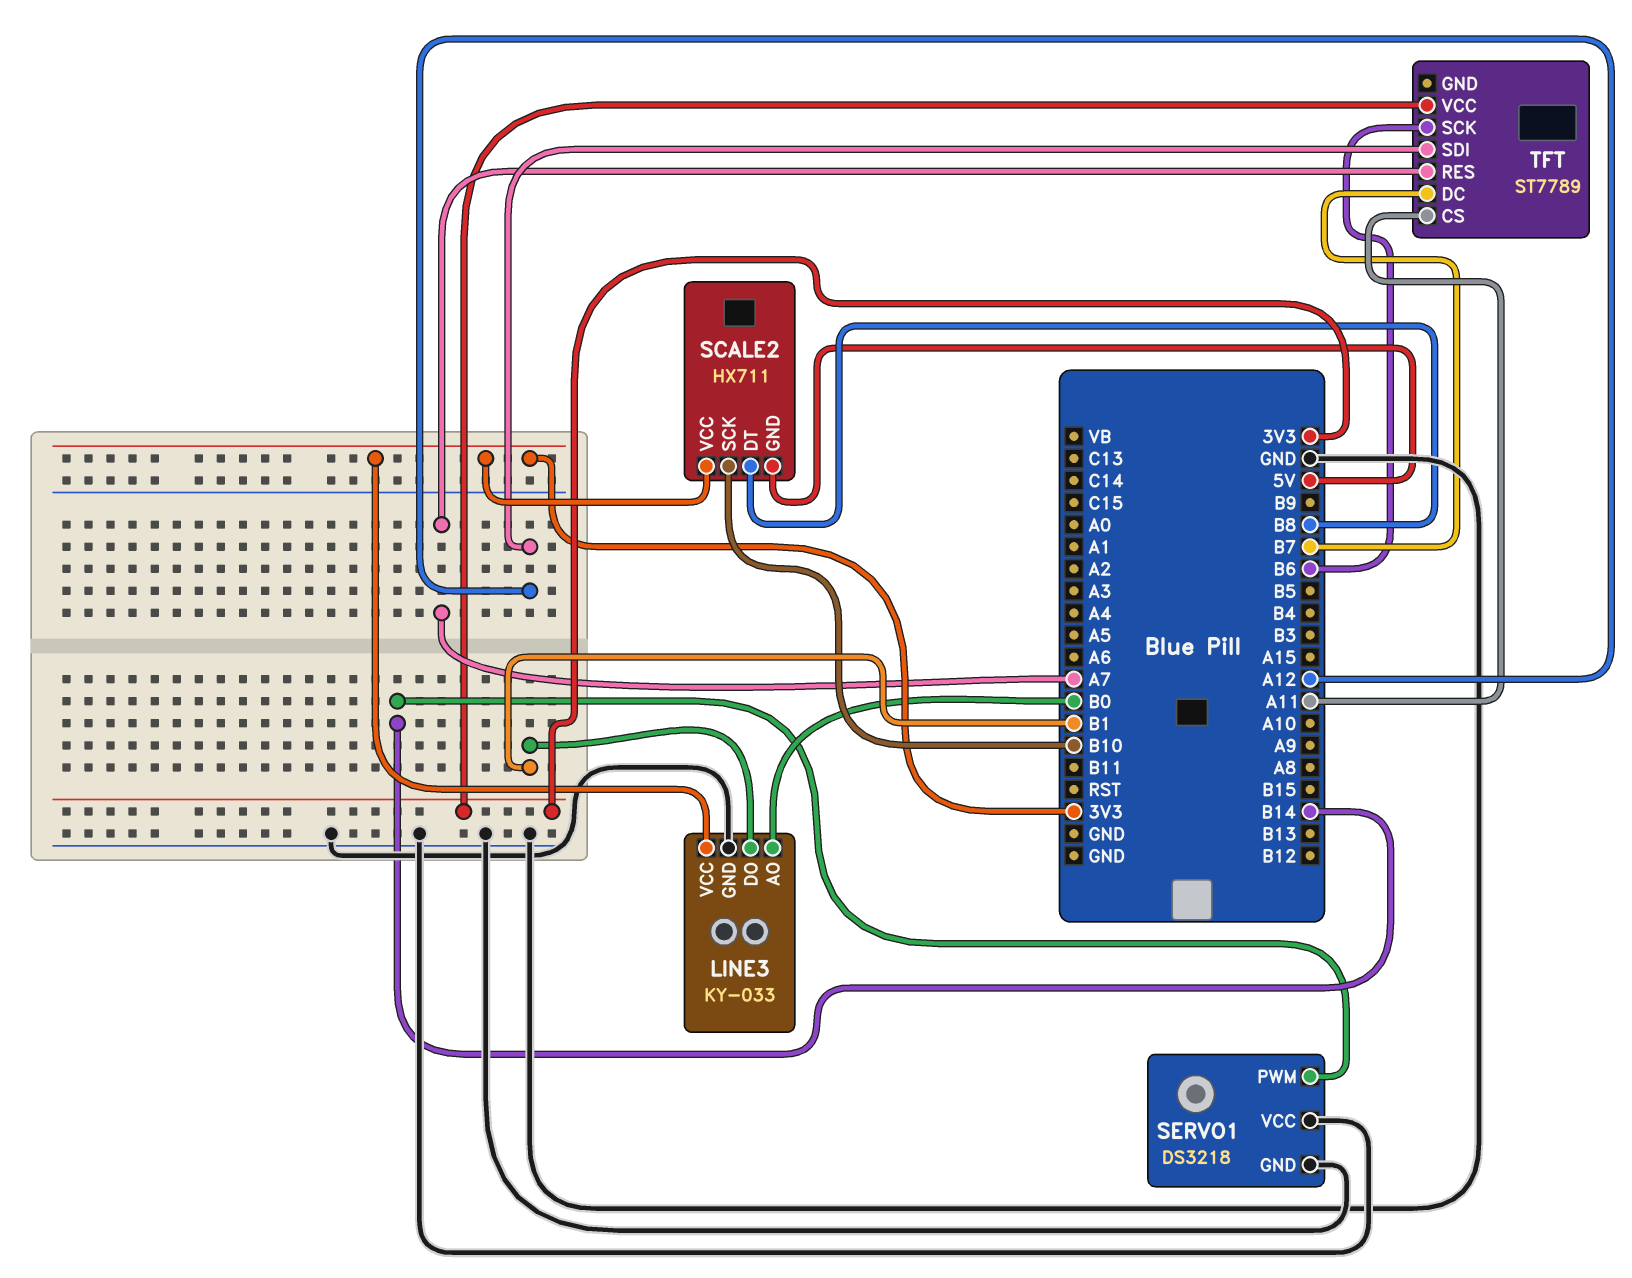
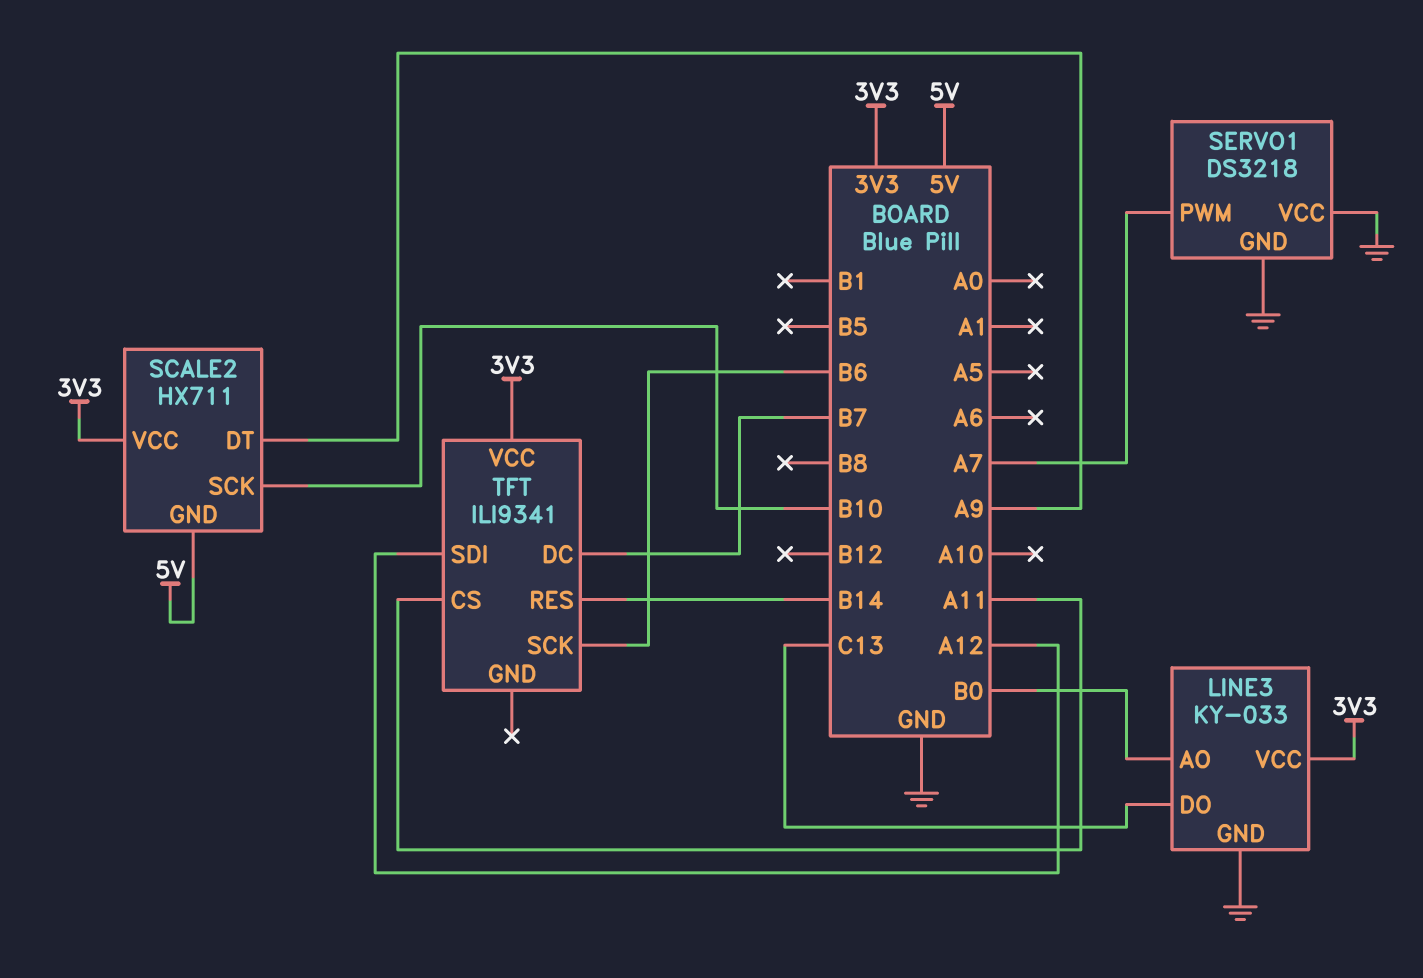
LINE3 pin DO: B1 -> C13
SCALE2 pin DT: B8 -> A9
SERVO1 pin PWM: B14 -> A7
TFT: ST7789 -> ILI9341
TFT pin RES: A7 -> B14

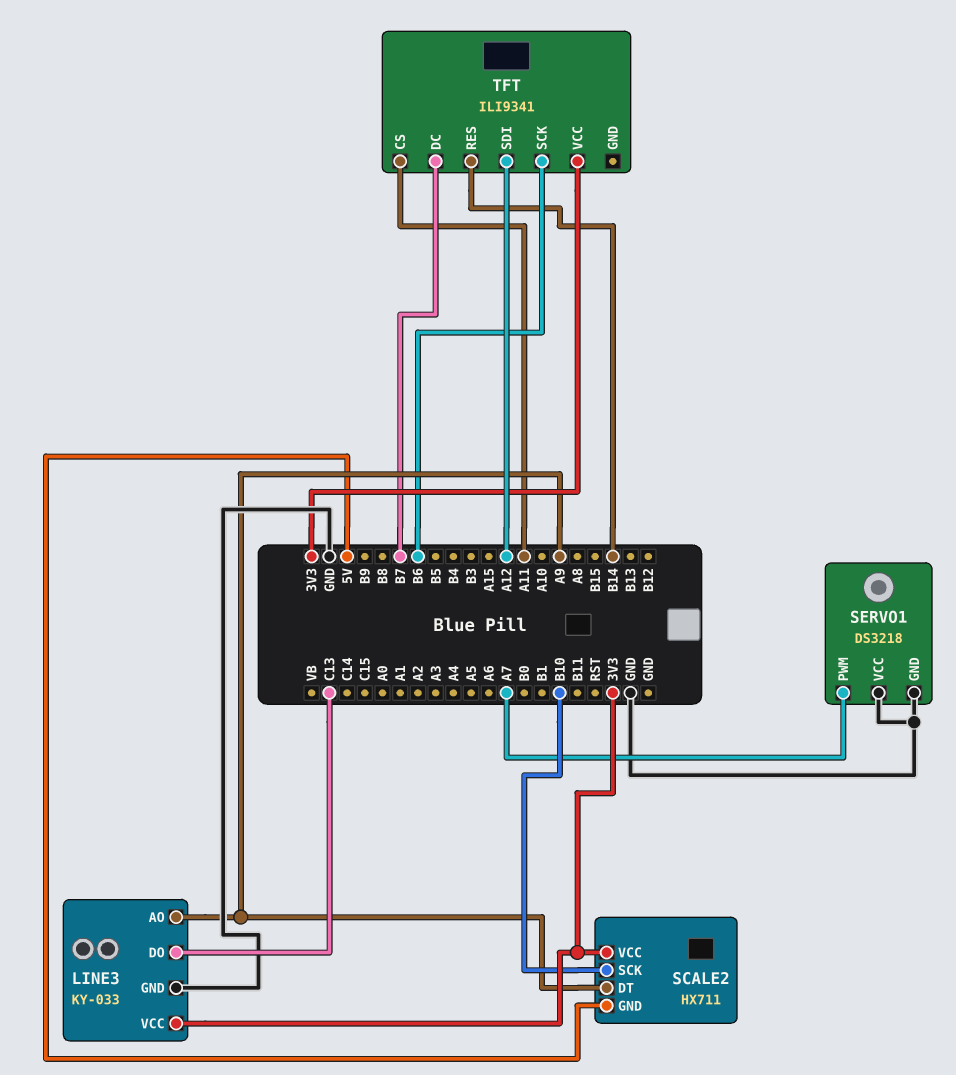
LINE3 pin AO: B0 -> A9

